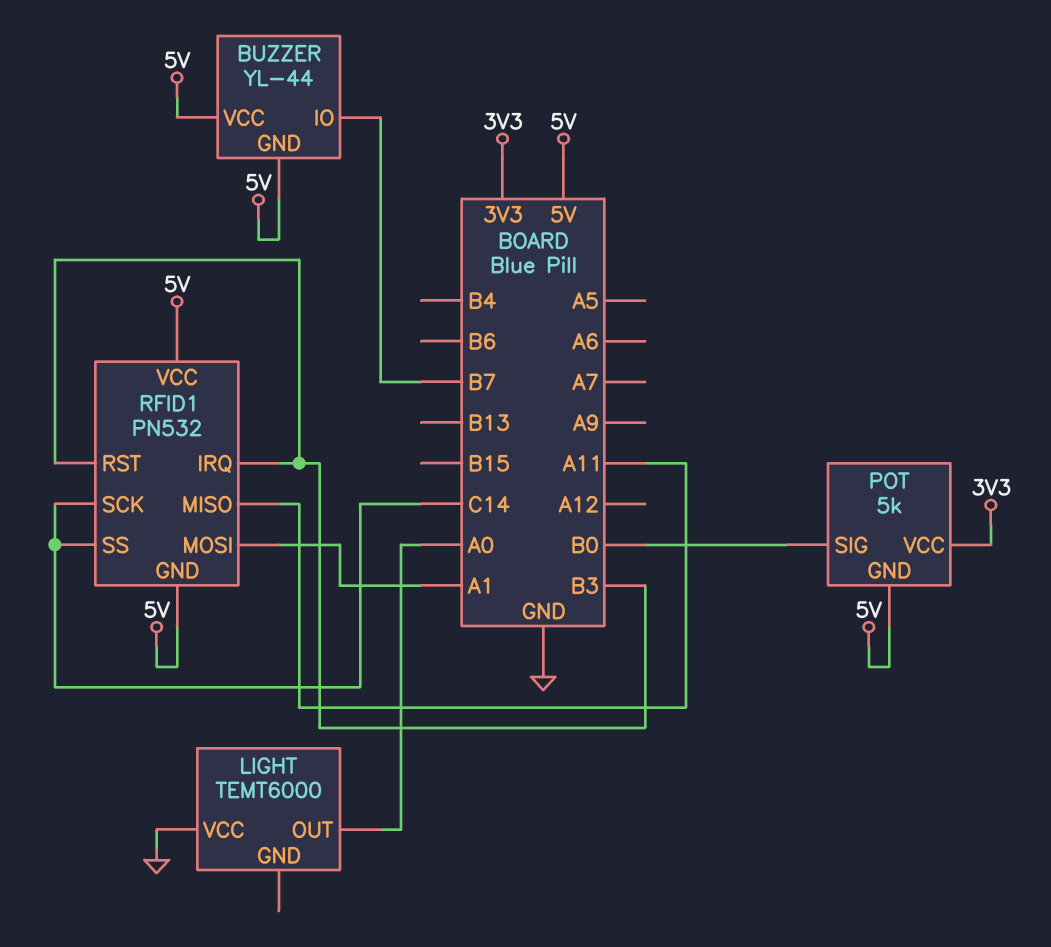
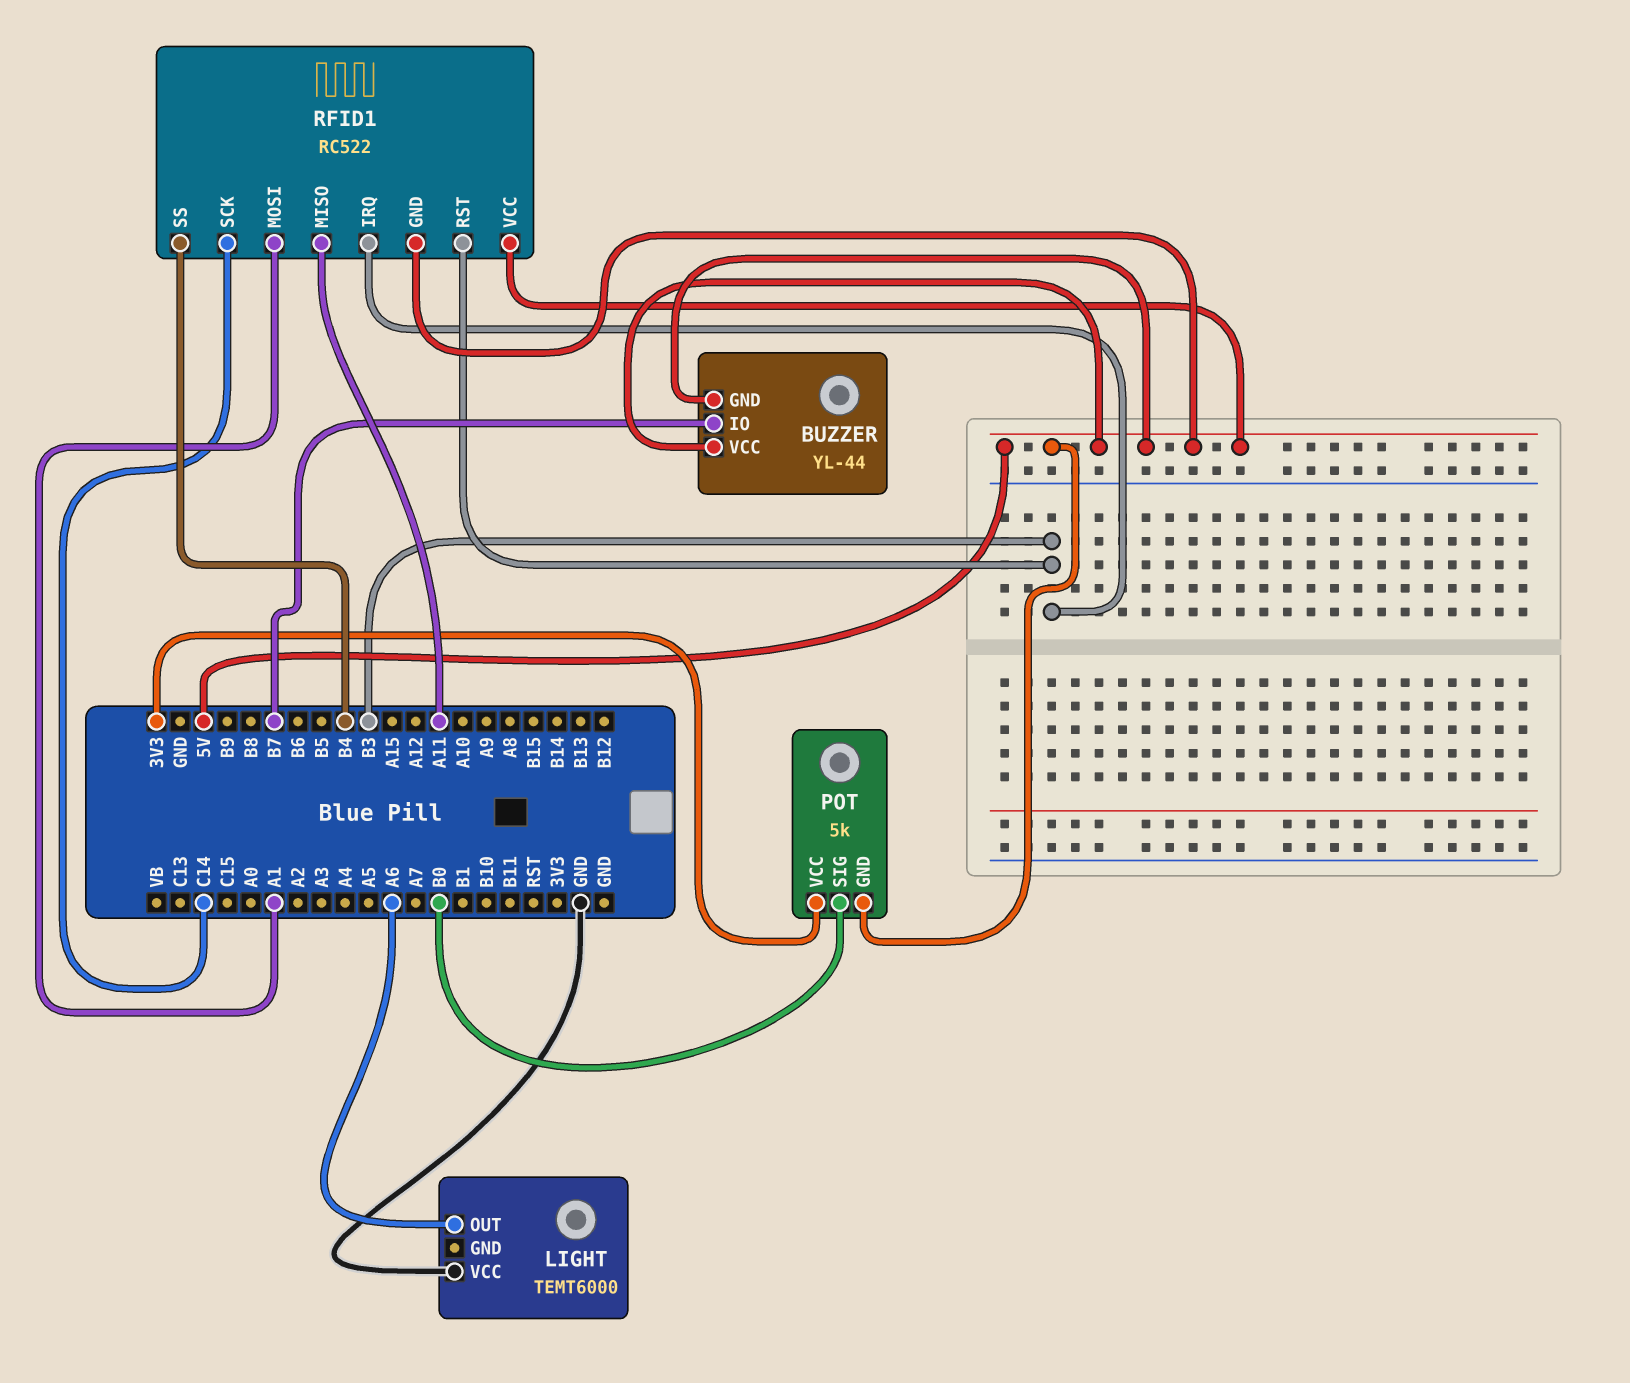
LIGHT pin OUT: A0 -> A6
RFID1: PN532 -> RC522
RFID1 pin SS: C14 -> B4

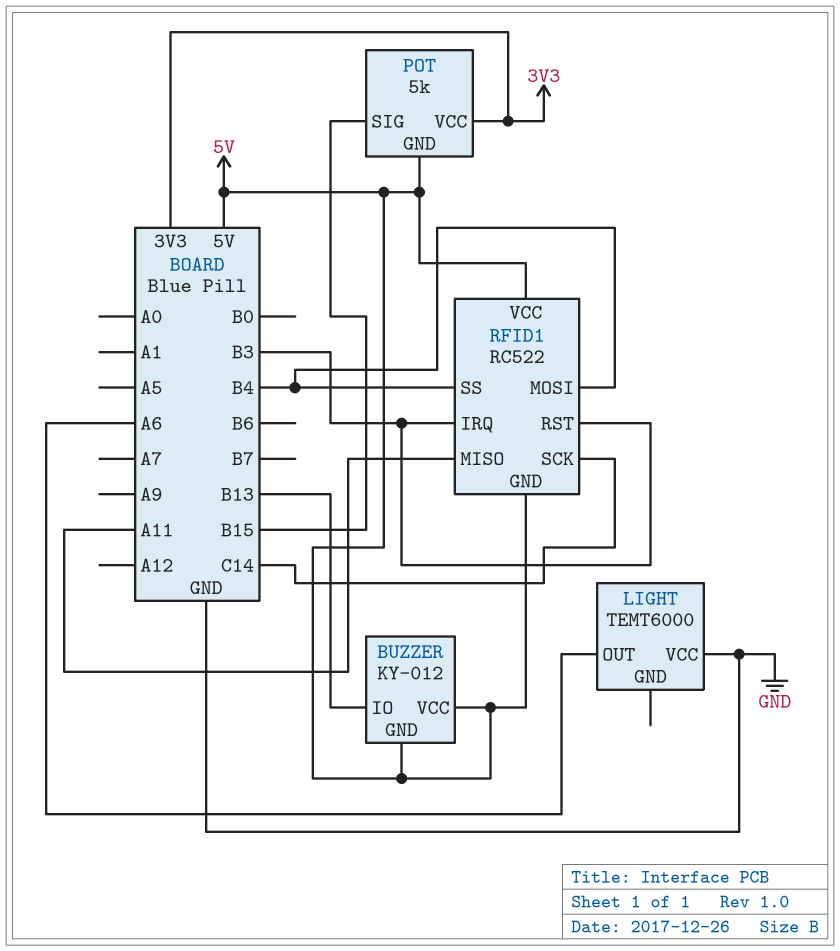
BUZZER: YL-44 -> KY-012
BUZZER pin IO: B7 -> B13
POT pin SIG: B0 -> B15
RFID1 pin MOSI: A1 -> B4

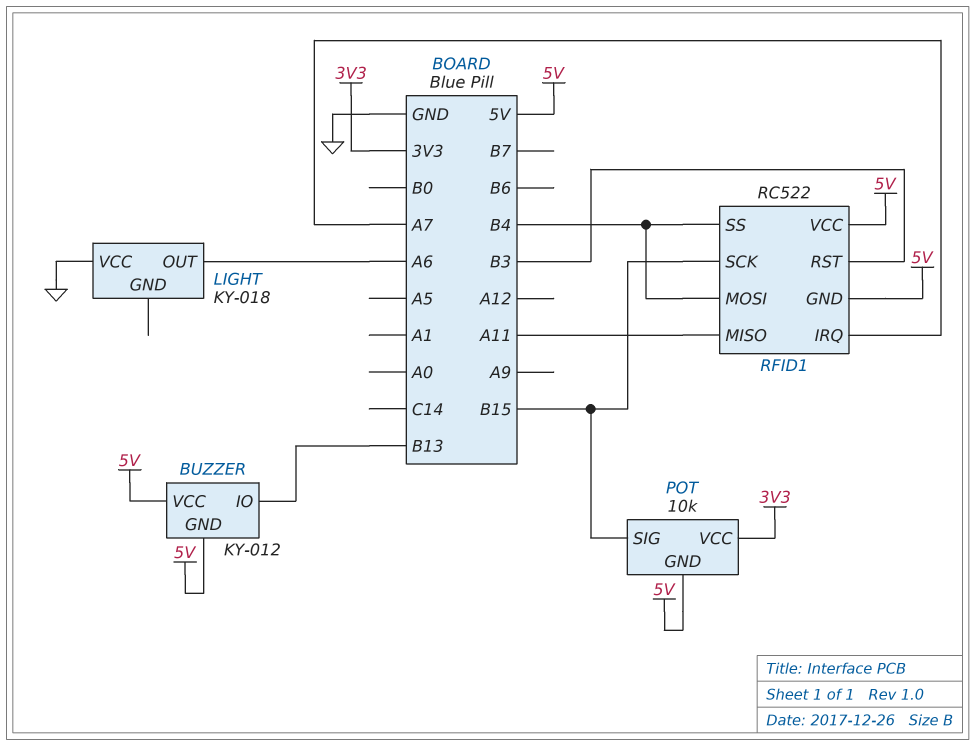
LIGHT: TEMT6000 -> KY-018
POT: 5k -> 10k
RFID1 pin IRQ: B3 -> A7
RFID1 pin SCK: C14 -> B15

